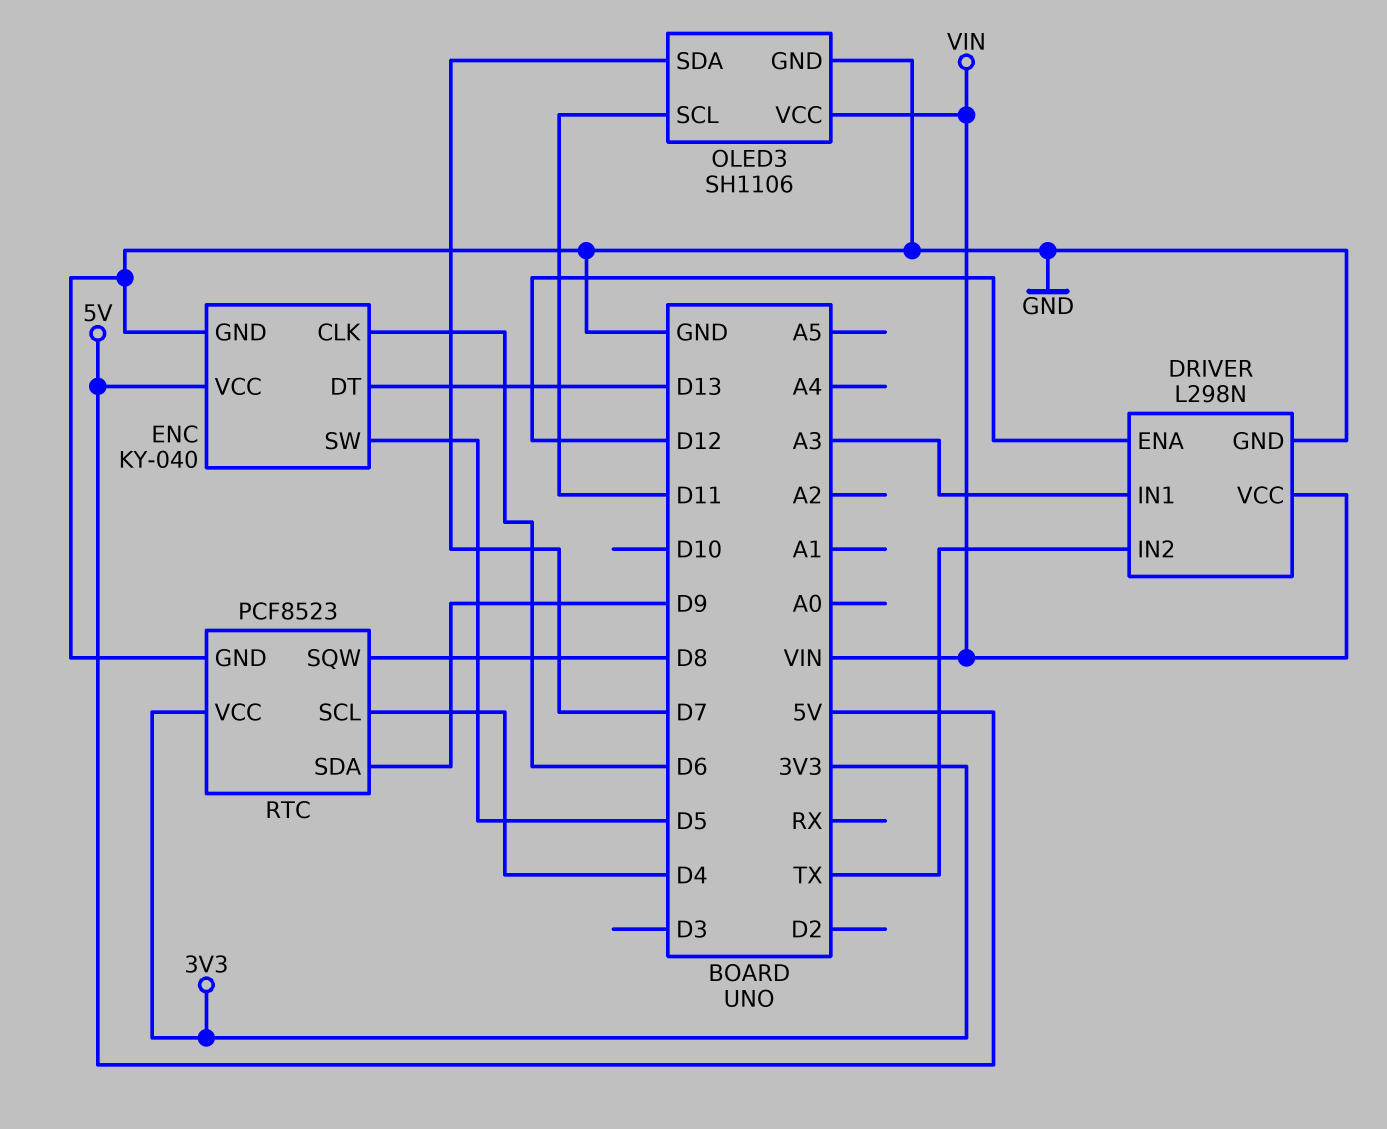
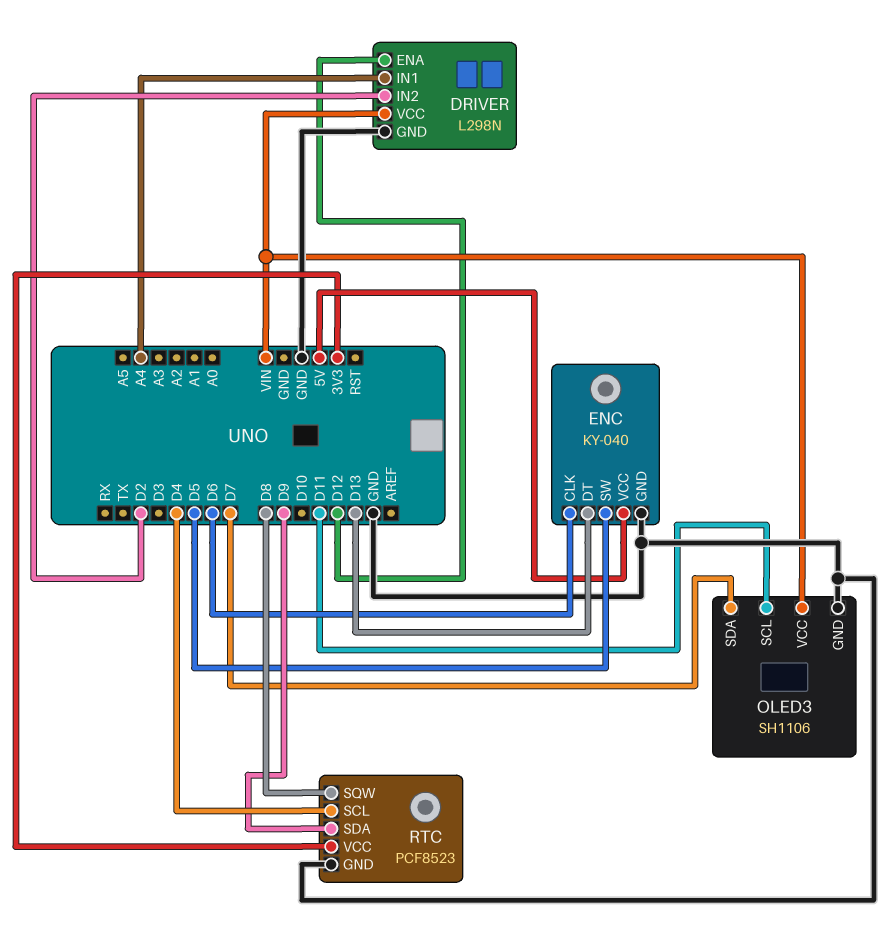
DRIVER pin IN1: A3 -> A4
DRIVER pin IN2: TX -> D2

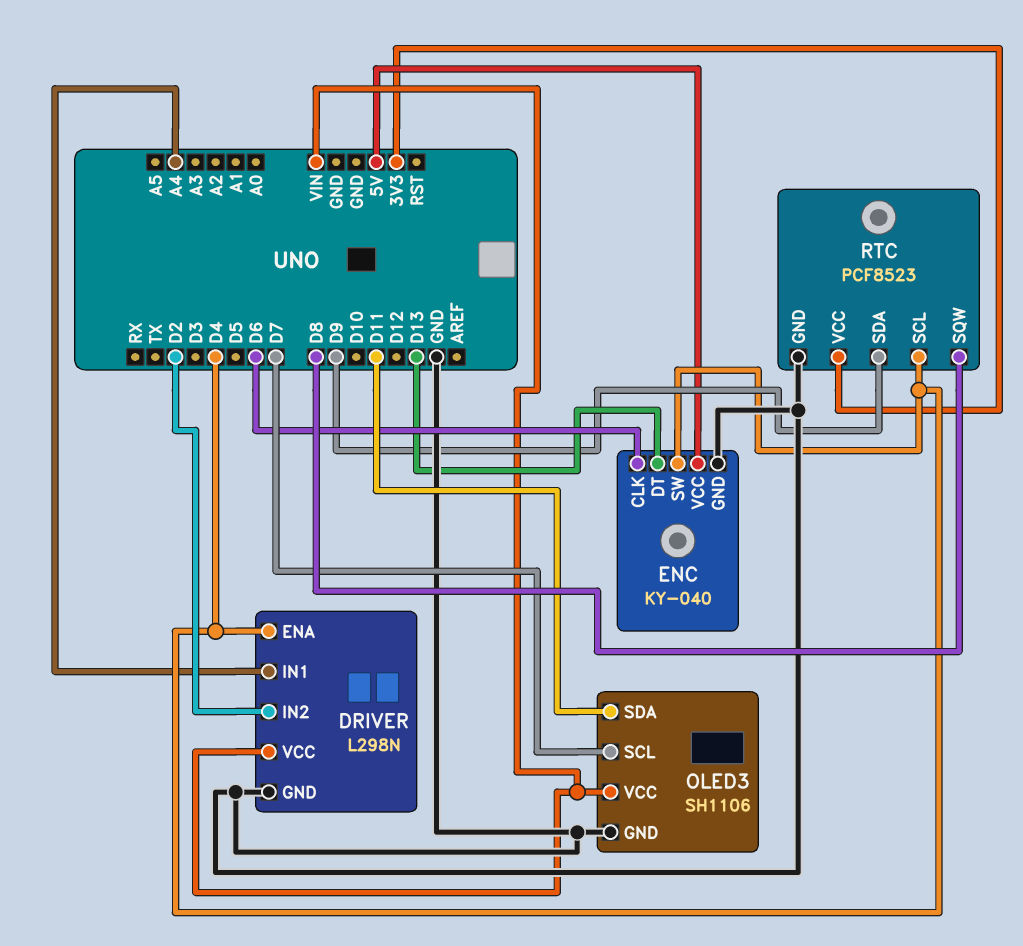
DRIVER pin ENA: D12 -> D4
ENC pin SW: D5 -> D4
OLED3 pin SCL: D11 -> D7
OLED3 pin SDA: D7 -> D11

